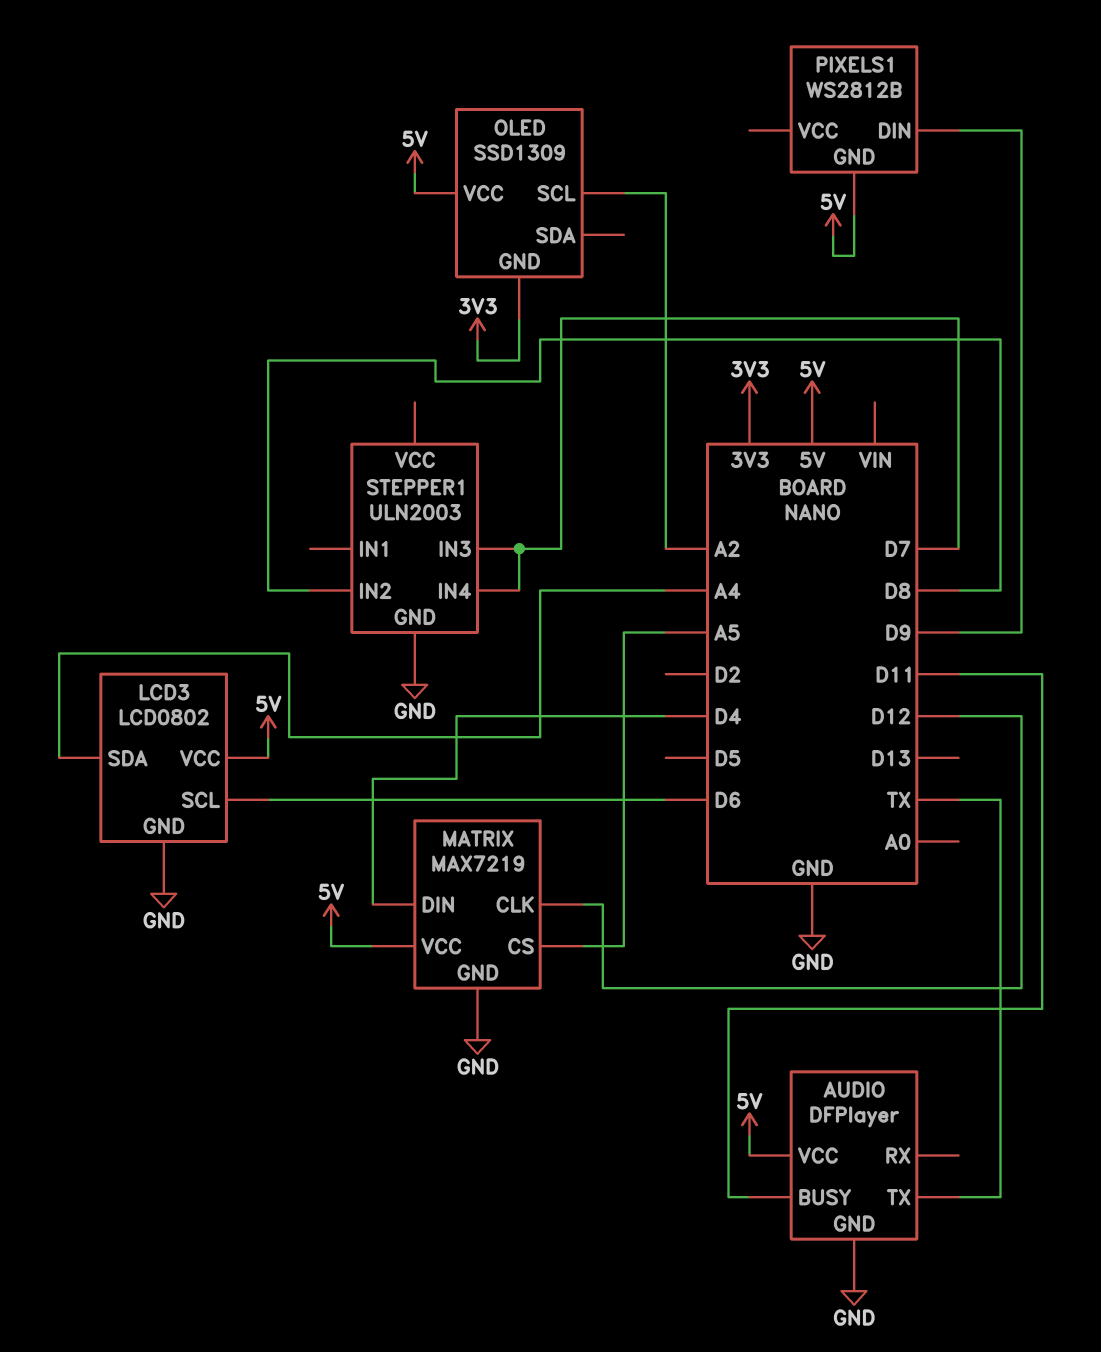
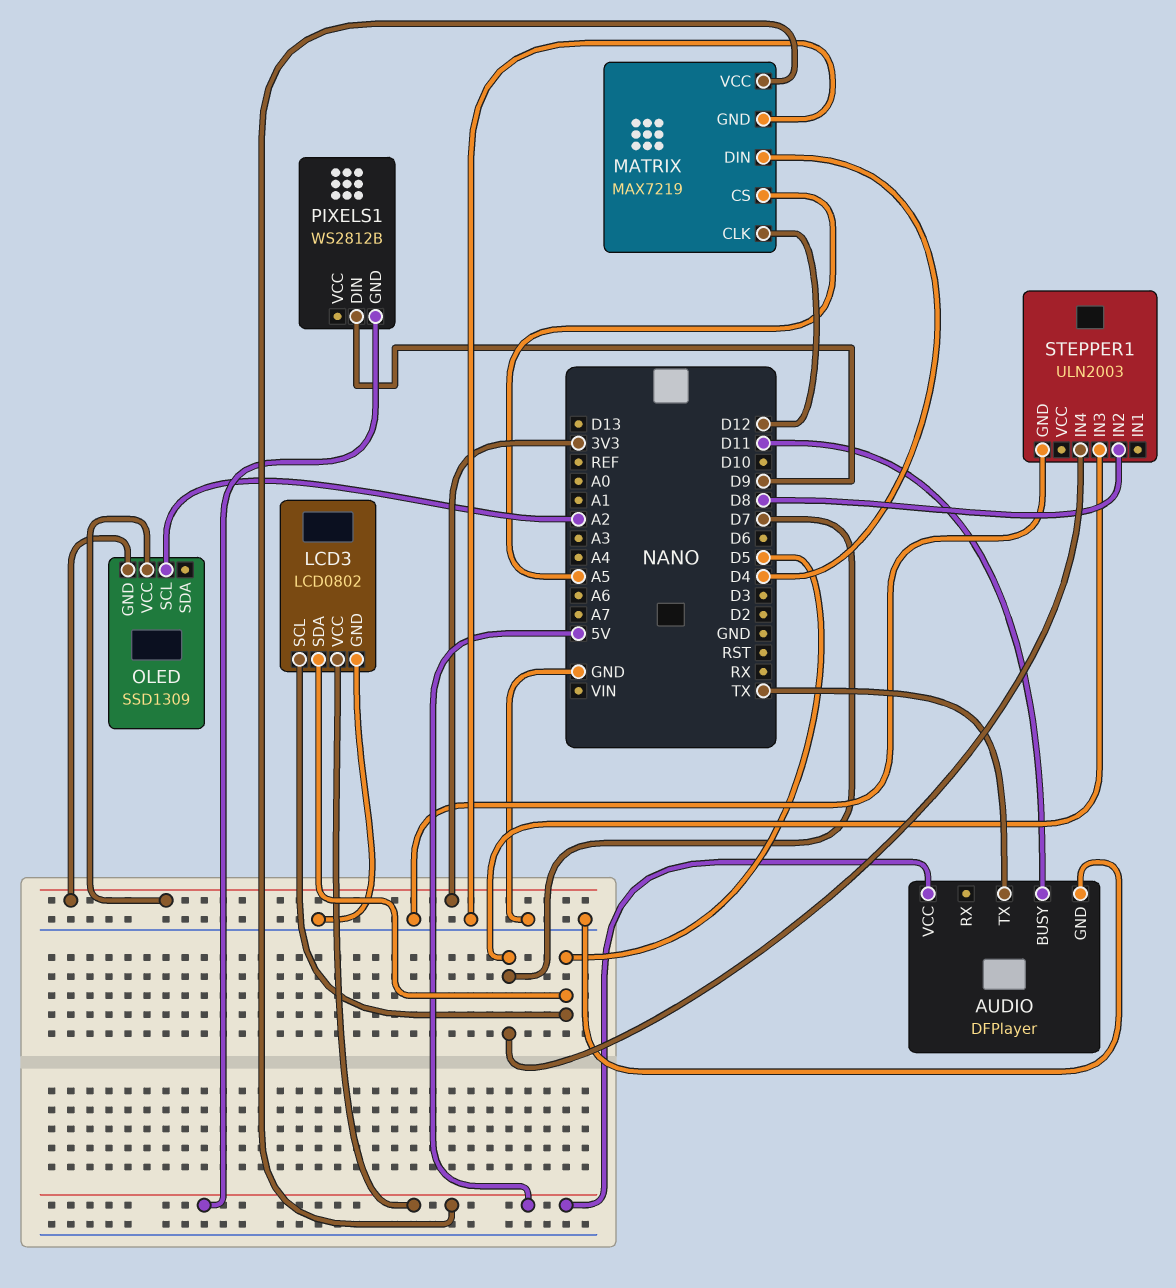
LCD3 pin SCL: D6 -> D5
LCD3 pin SDA: A4 -> D5
OLED pin VCC: 5V -> 3V3

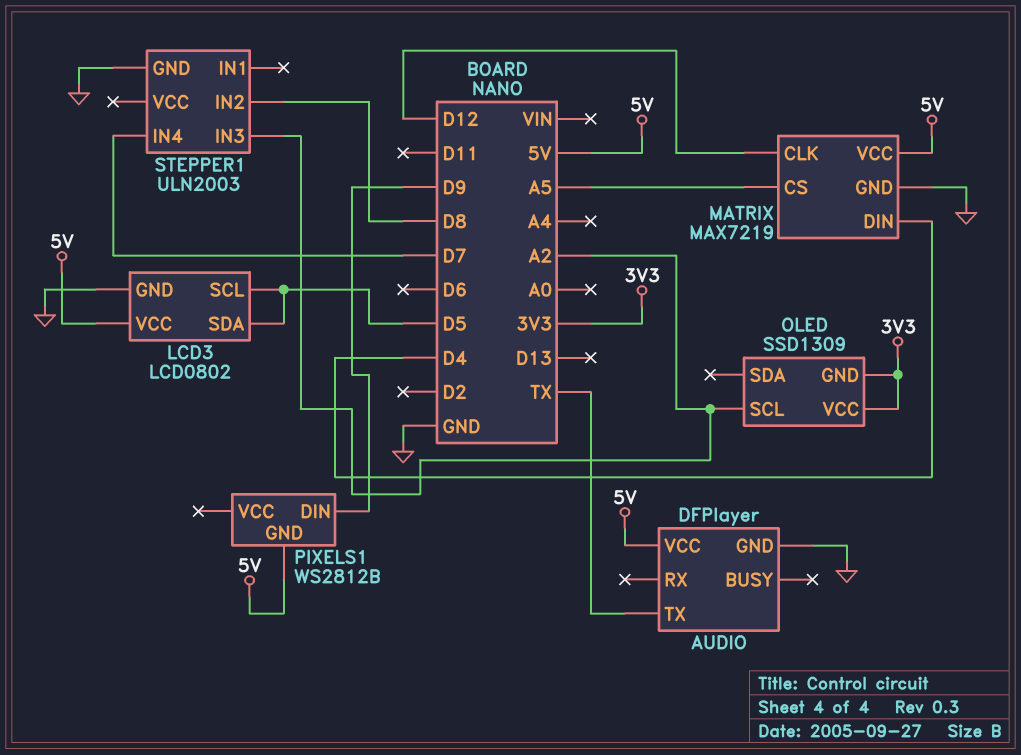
AUDIO pin BUSY: D11 -> none
STEPPER1 pin IN3: D7 -> A2

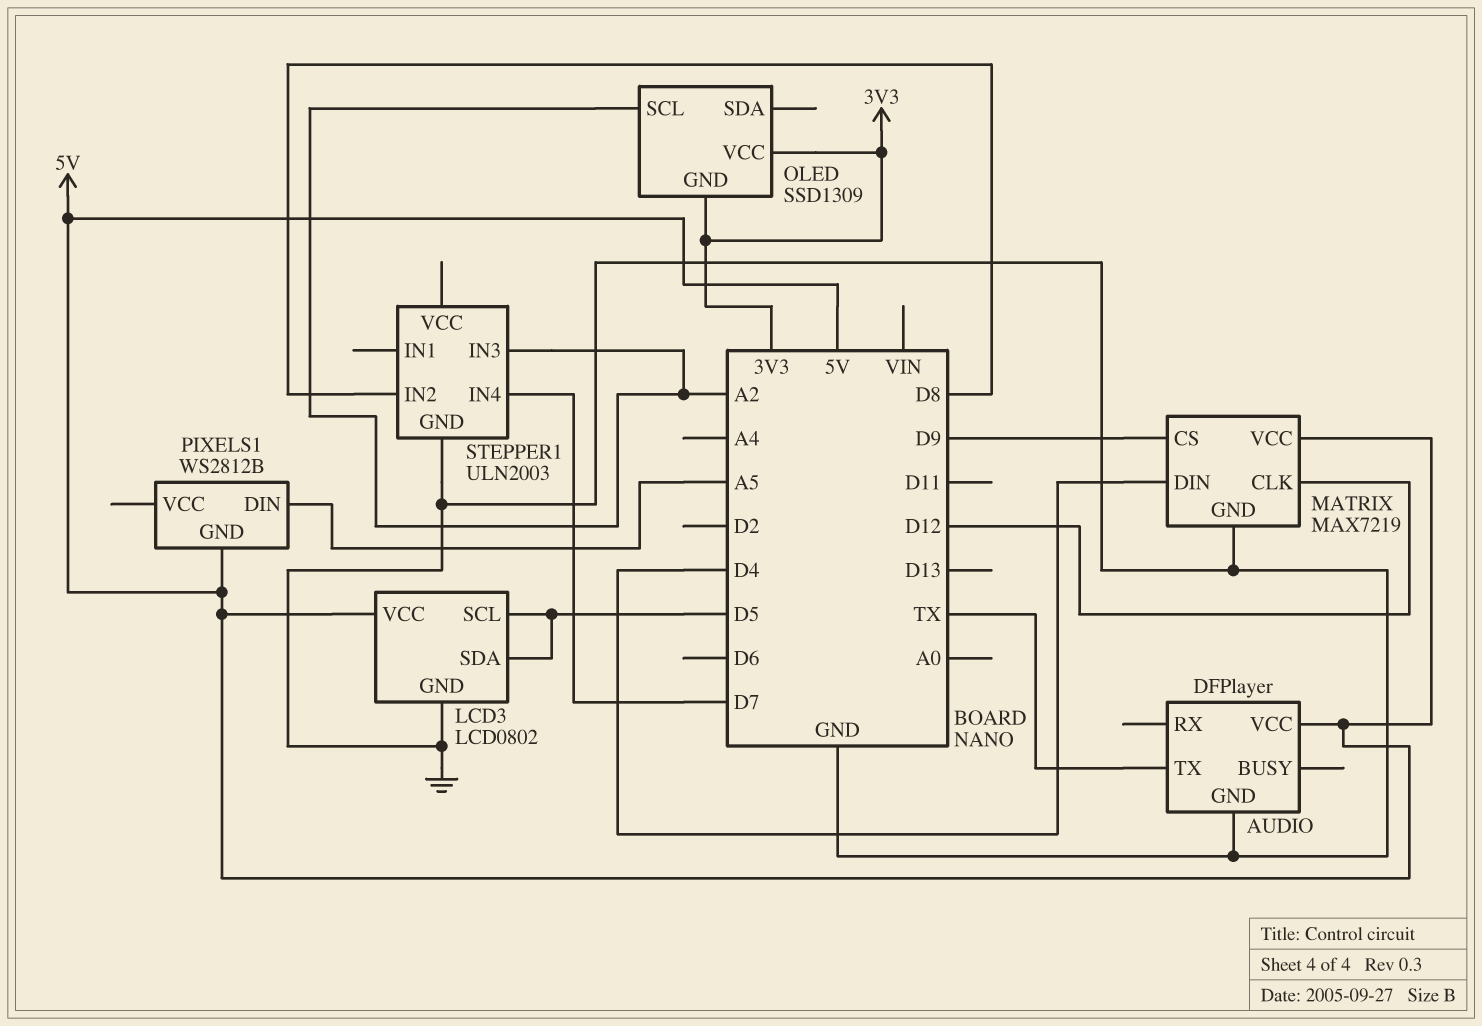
MATRIX pin CS: A5 -> D9
PIXELS1 pin DIN: D9 -> A5

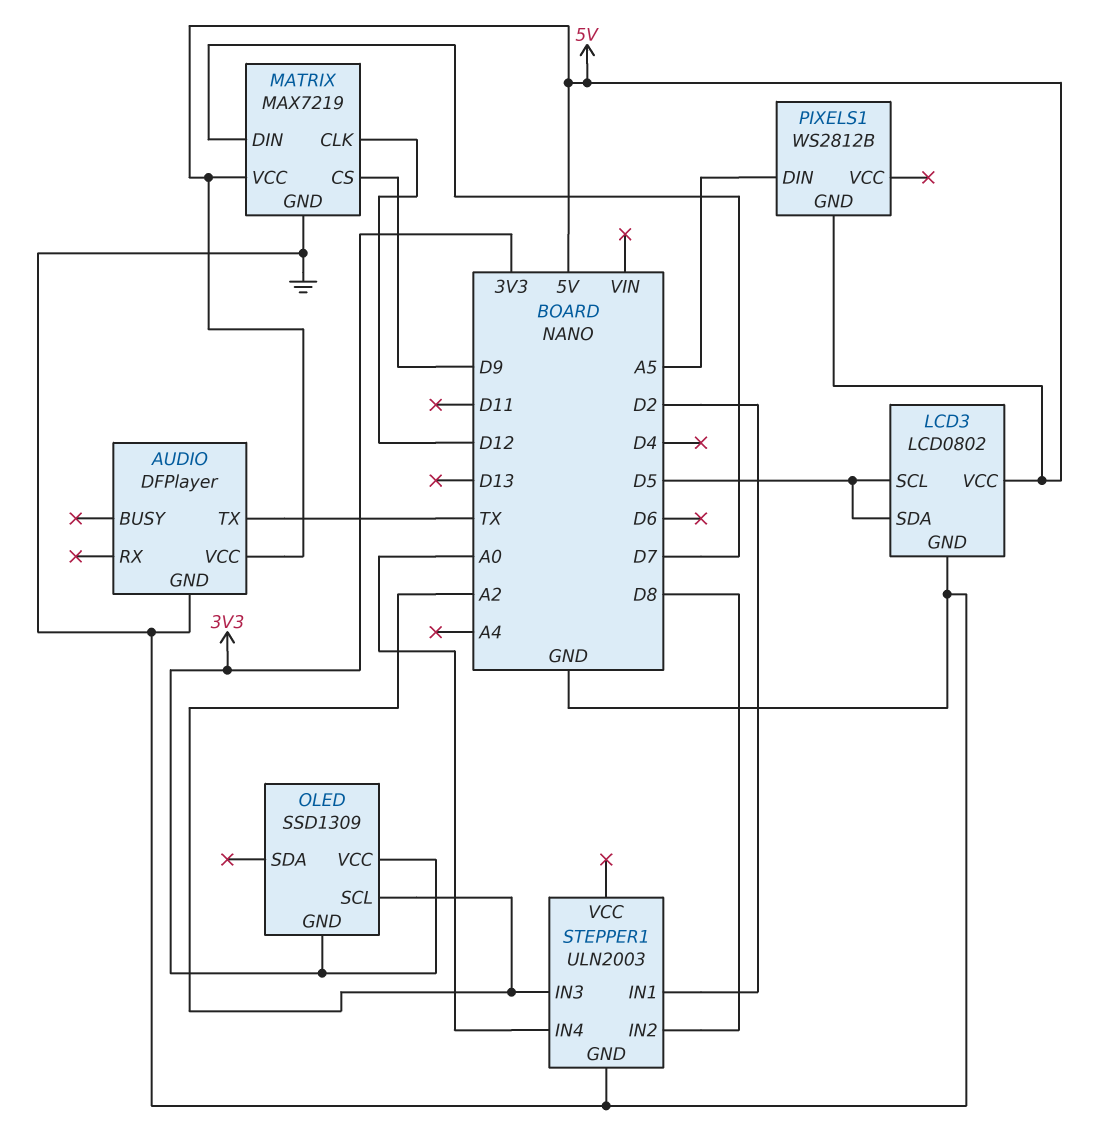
MATRIX pin DIN: D4 -> D7
STEPPER1 pin IN1: none -> D2
STEPPER1 pin IN4: D7 -> A0

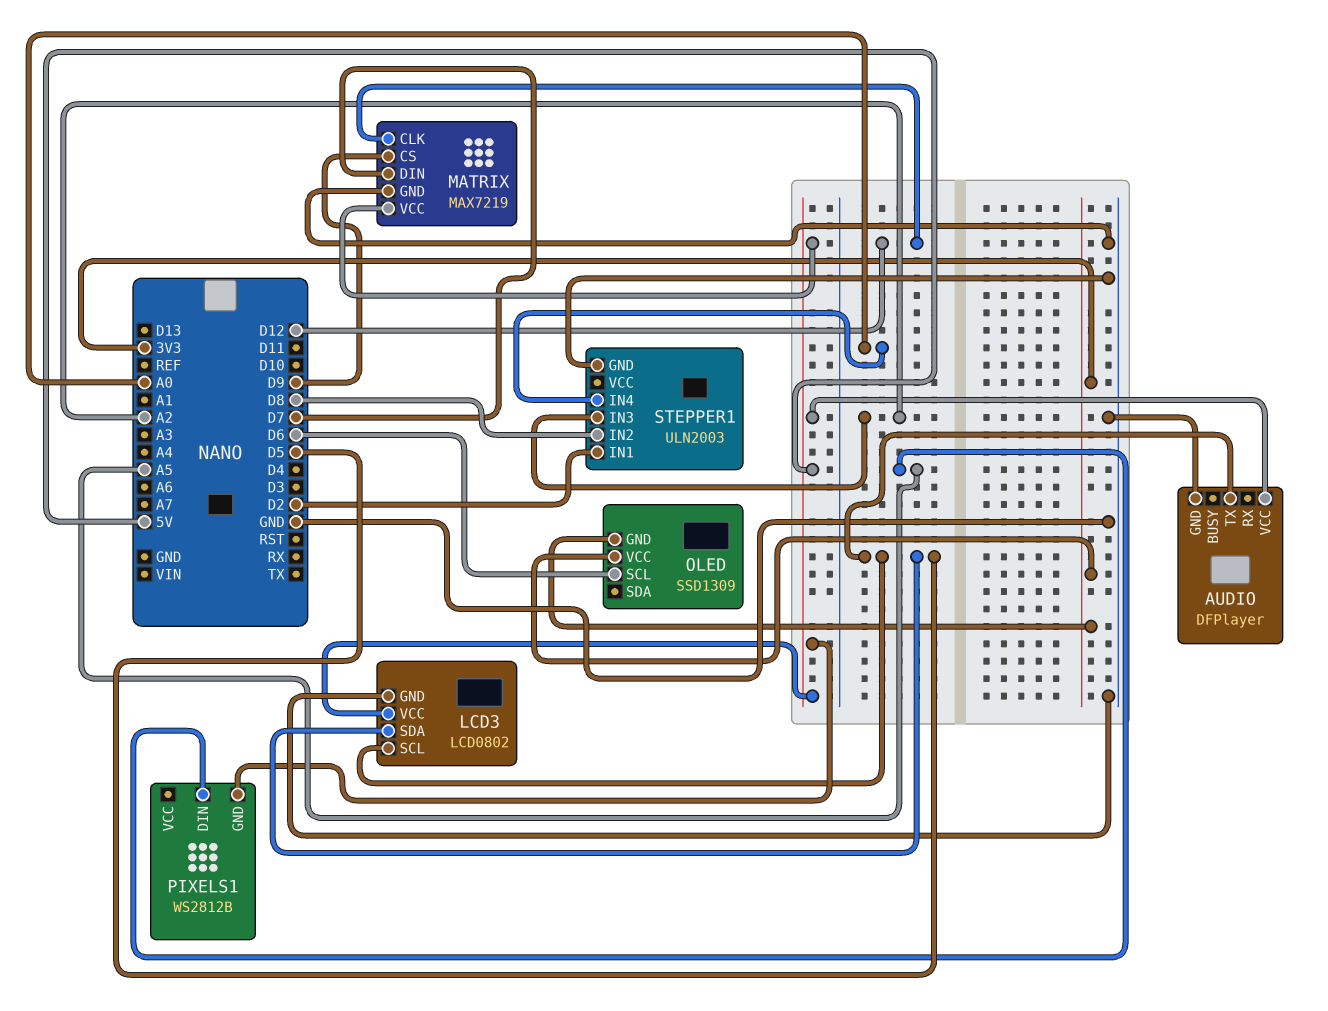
AUDIO pin TX: TX -> D5
OLED pin SCL: A2 -> D6

